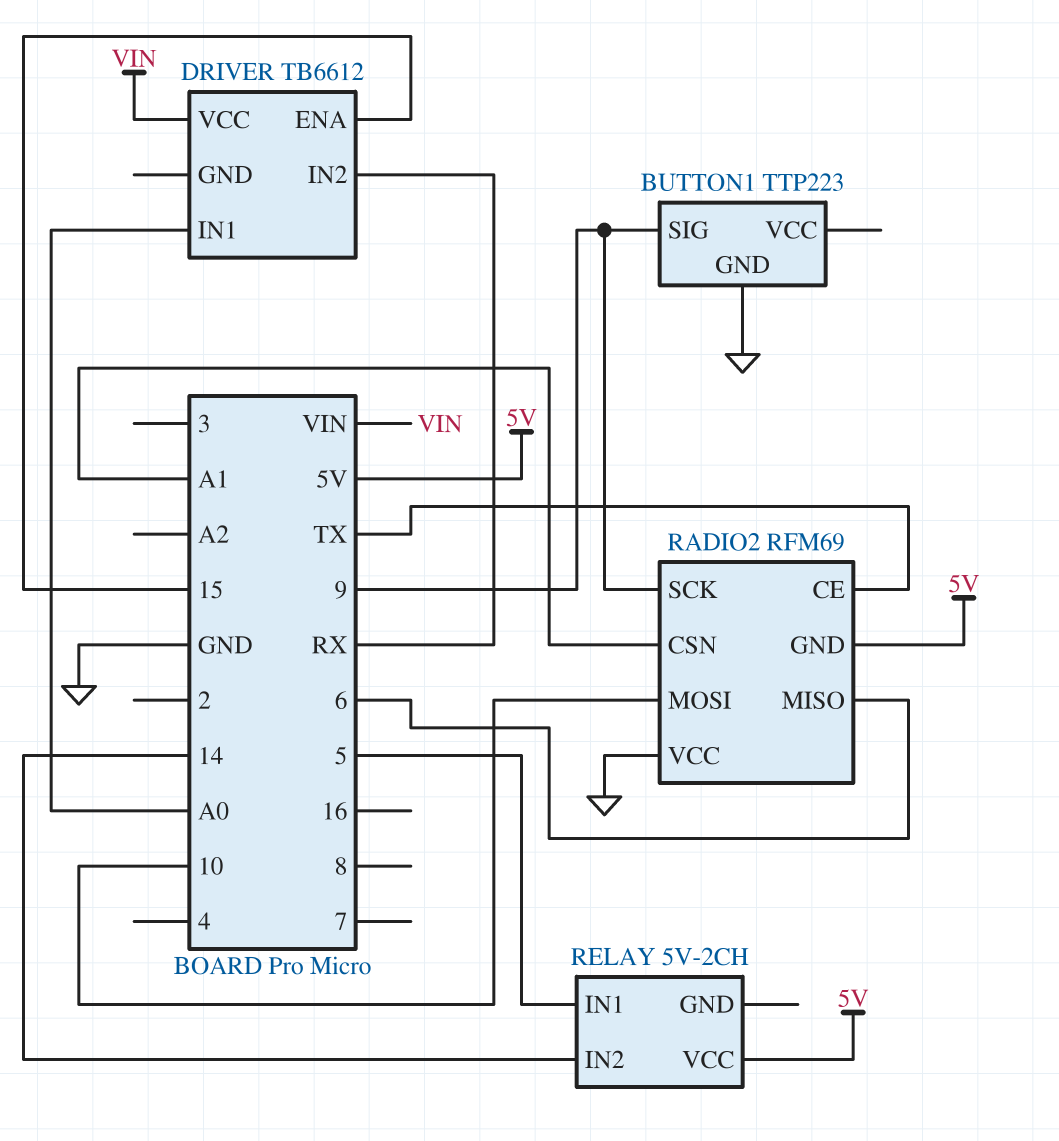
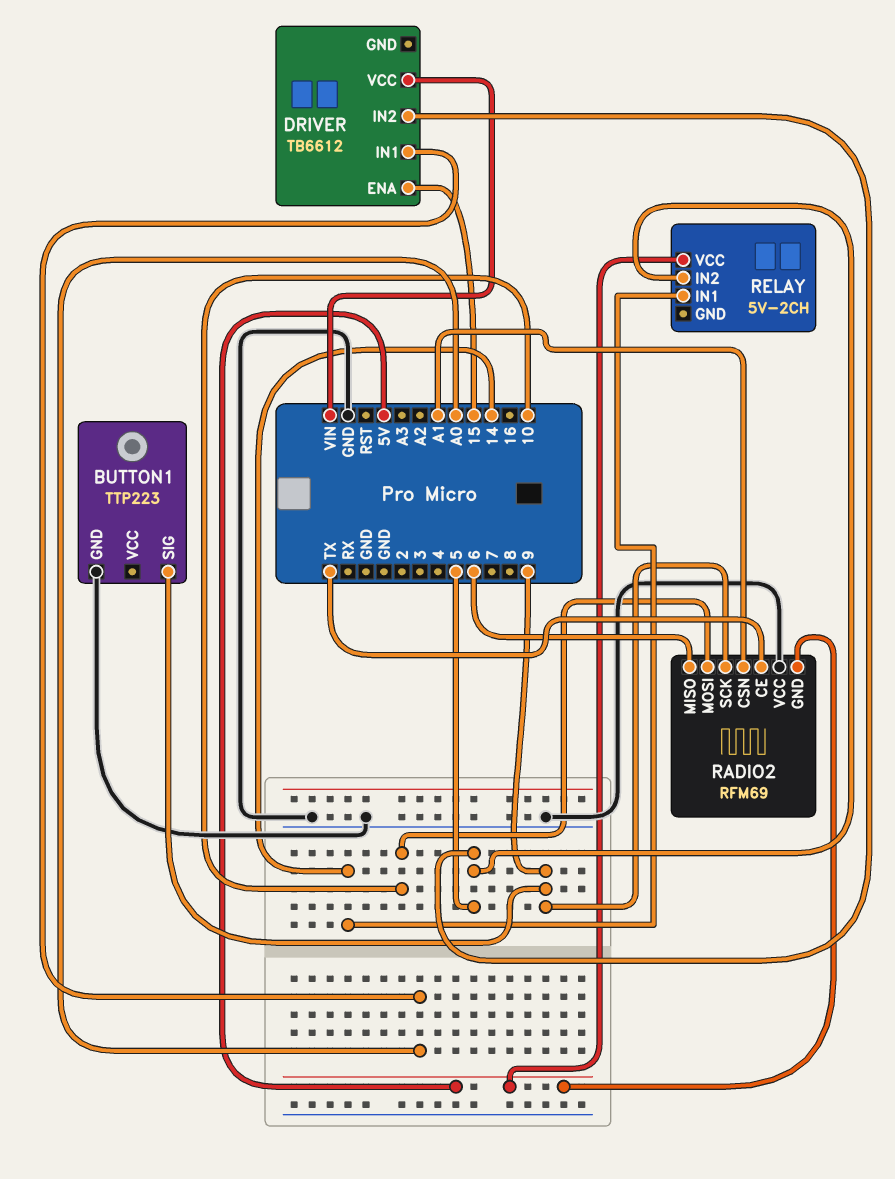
DRIVER pin IN2: RX -> 5
RELAY pin IN1: 5 -> 14
RELAY pin IN2: 14 -> 5

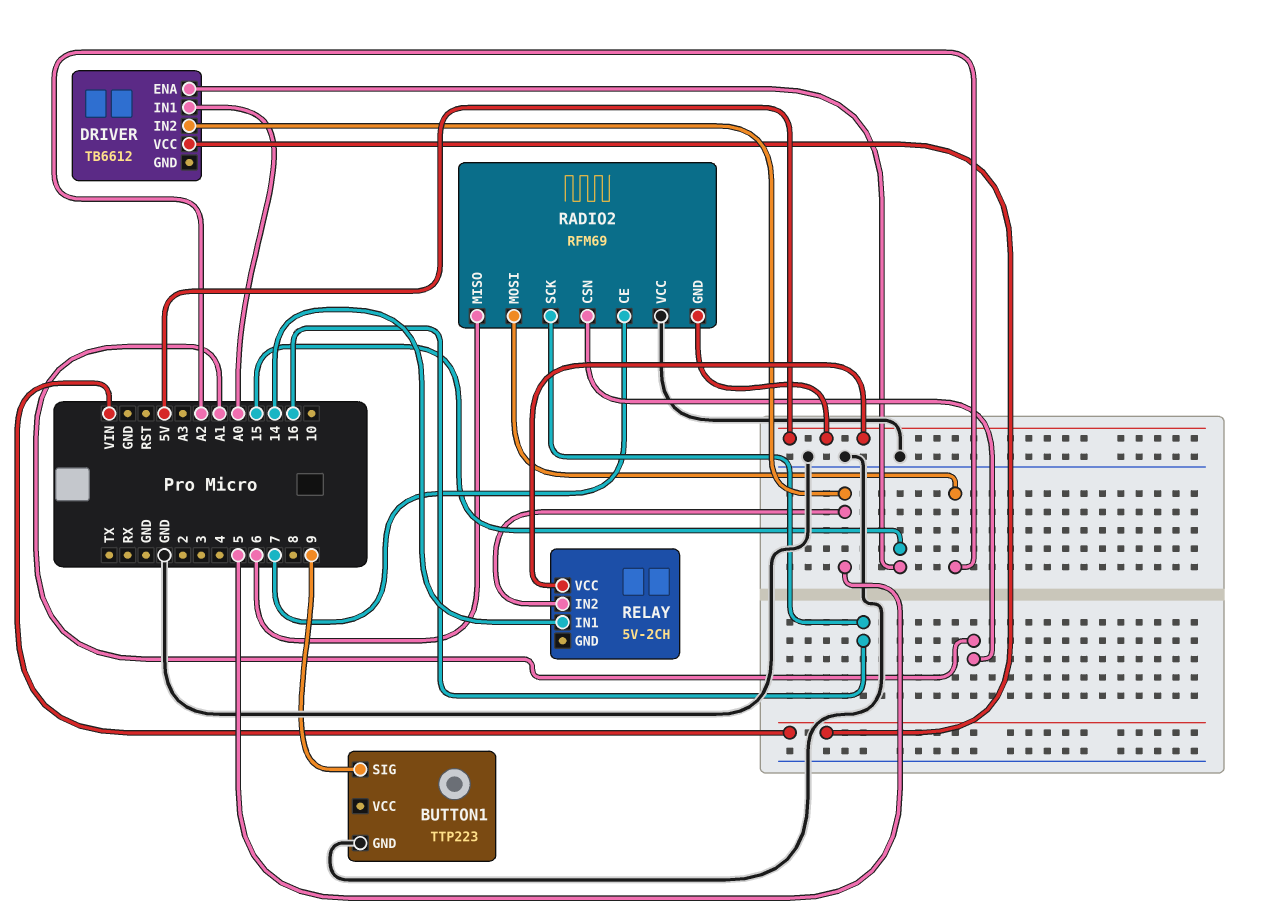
RADIO2 pin CE: TX -> 7
RADIO2 pin MOSI: 10 -> A2
RADIO2 pin SCK: 9 -> 16

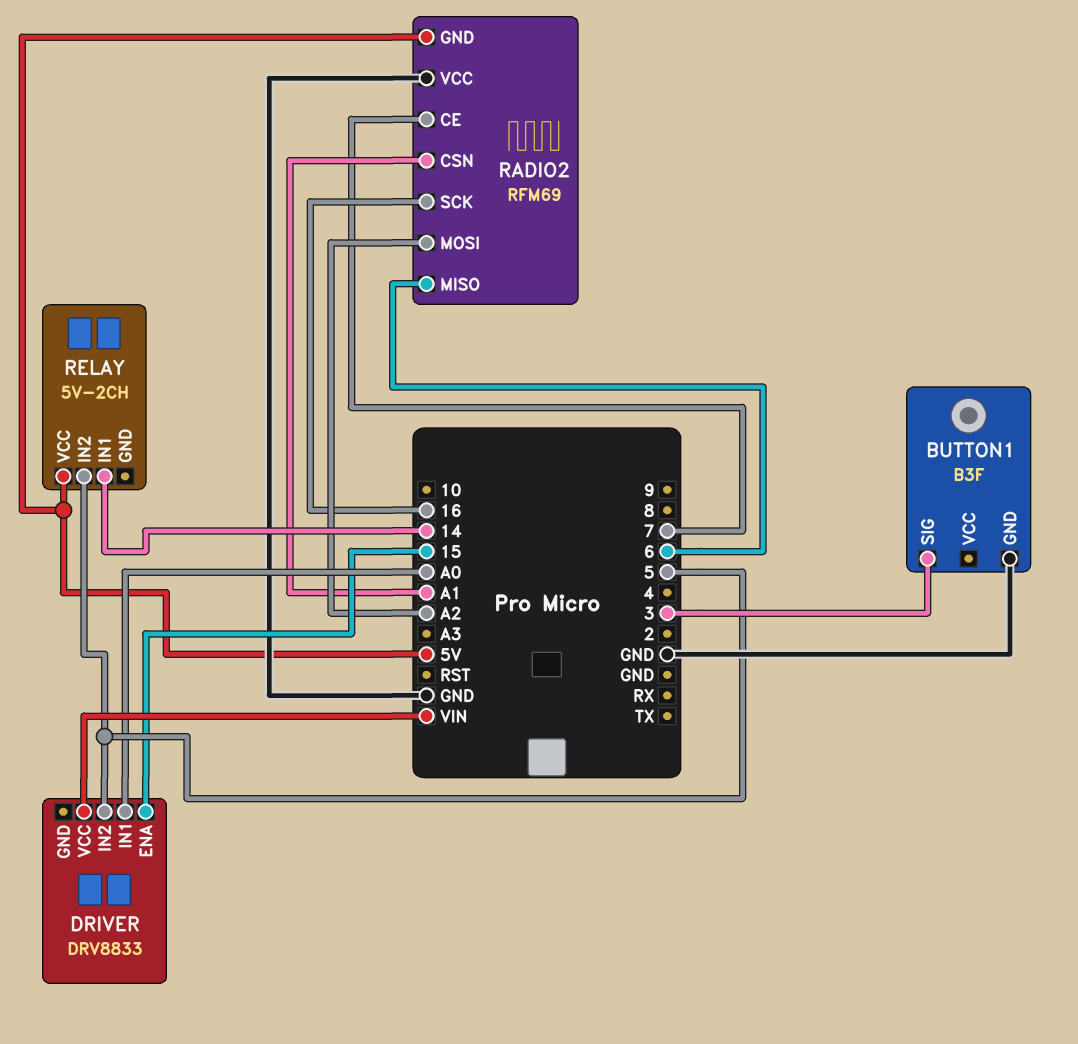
BUTTON1: TTP223 -> B3F
BUTTON1 pin SIG: 9 -> 3
DRIVER: TB6612 -> DRV8833

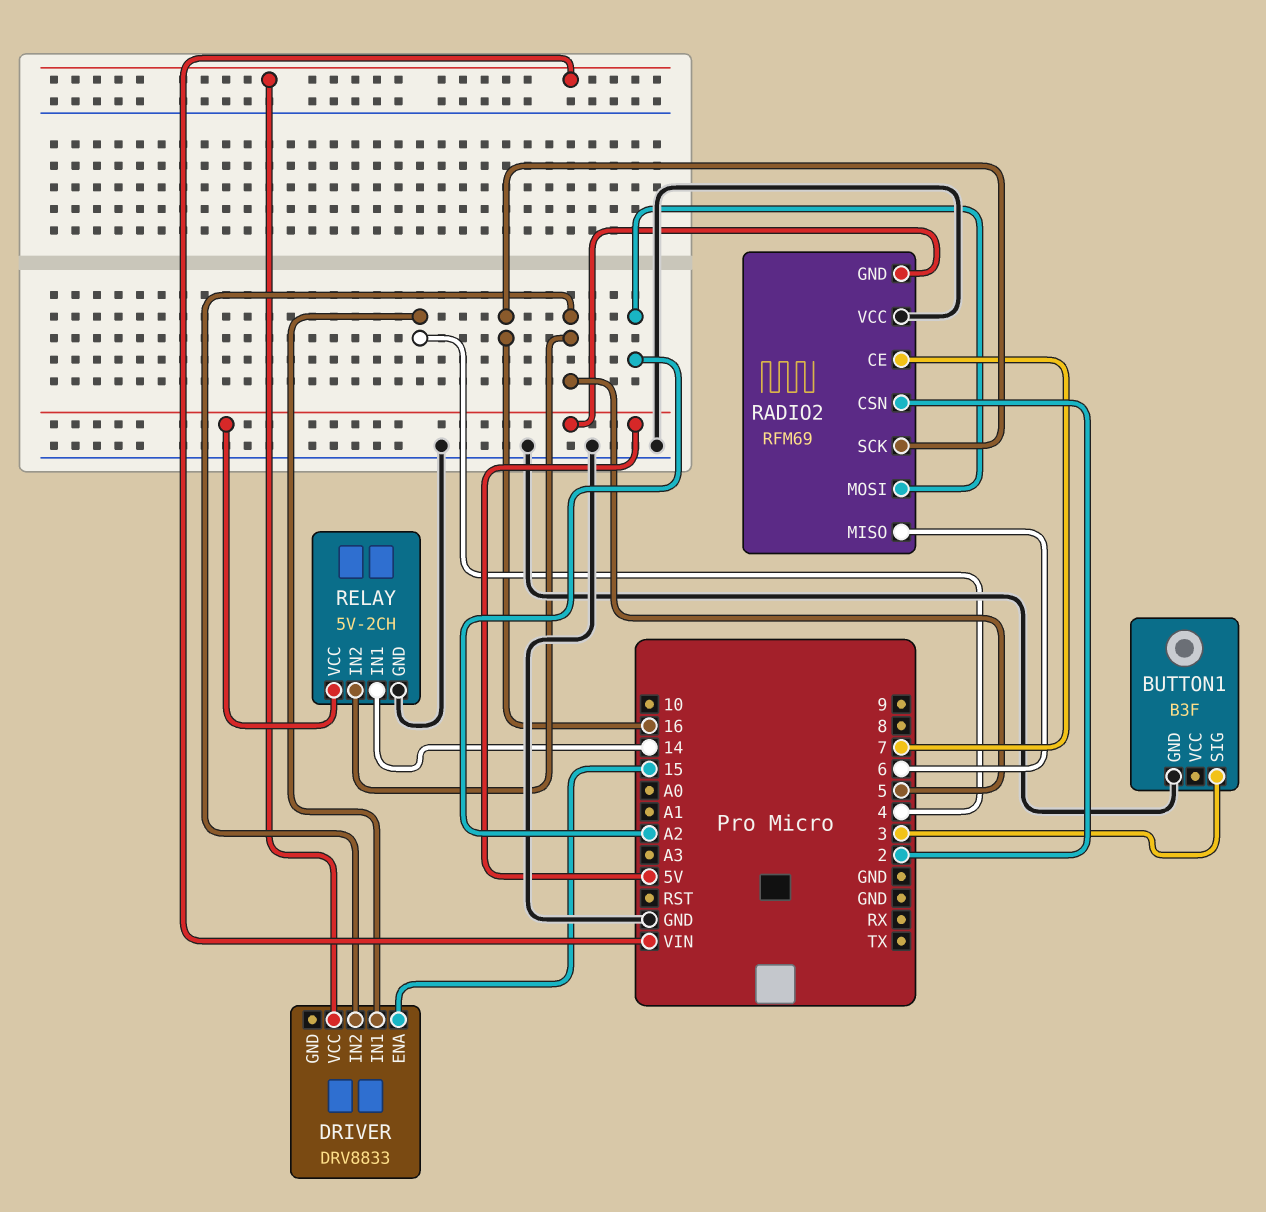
DRIVER pin IN1: A0 -> 4
RADIO2 pin CSN: A1 -> 2
RELAY pin GND: none -> GND

